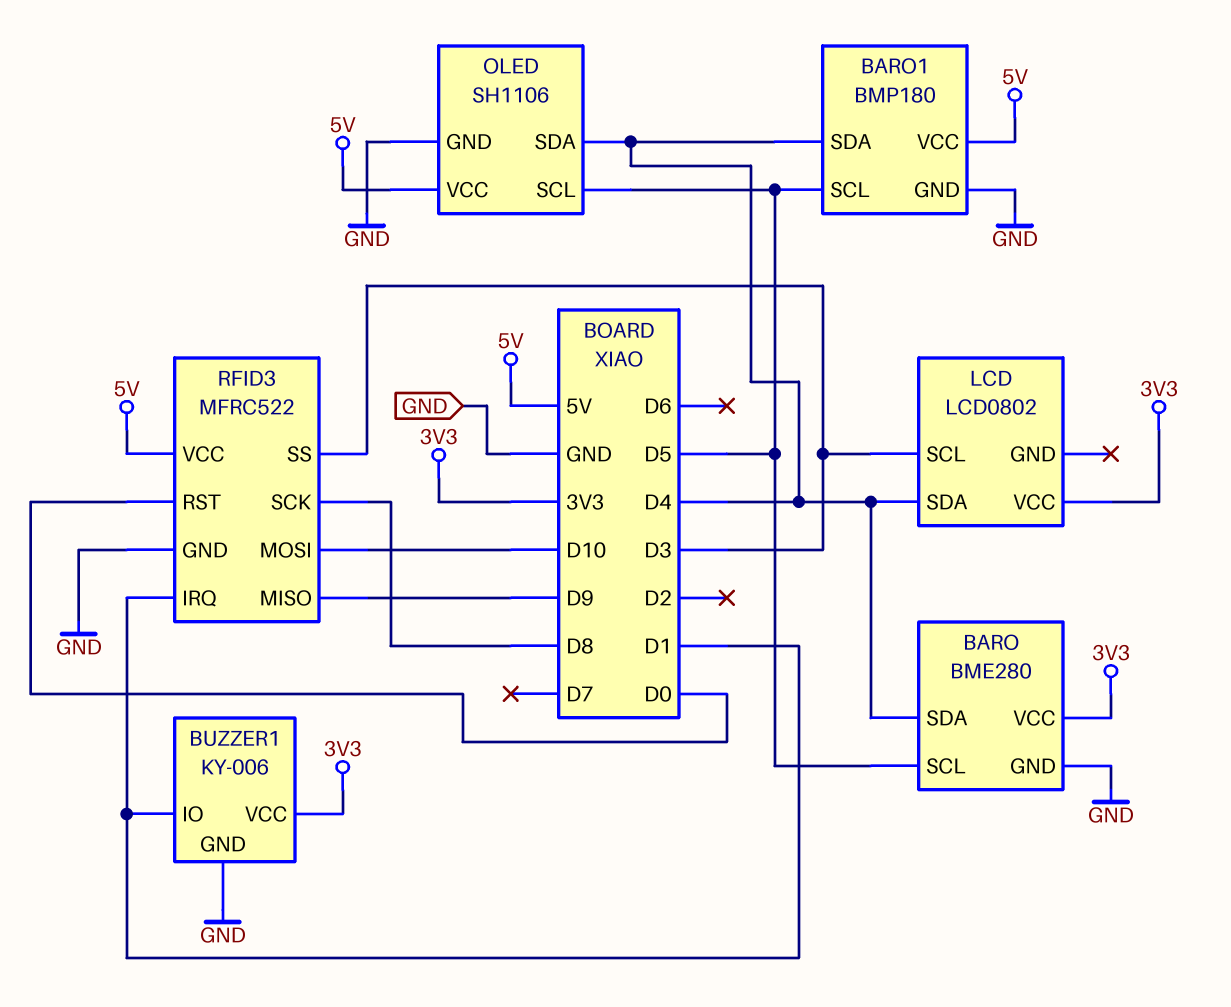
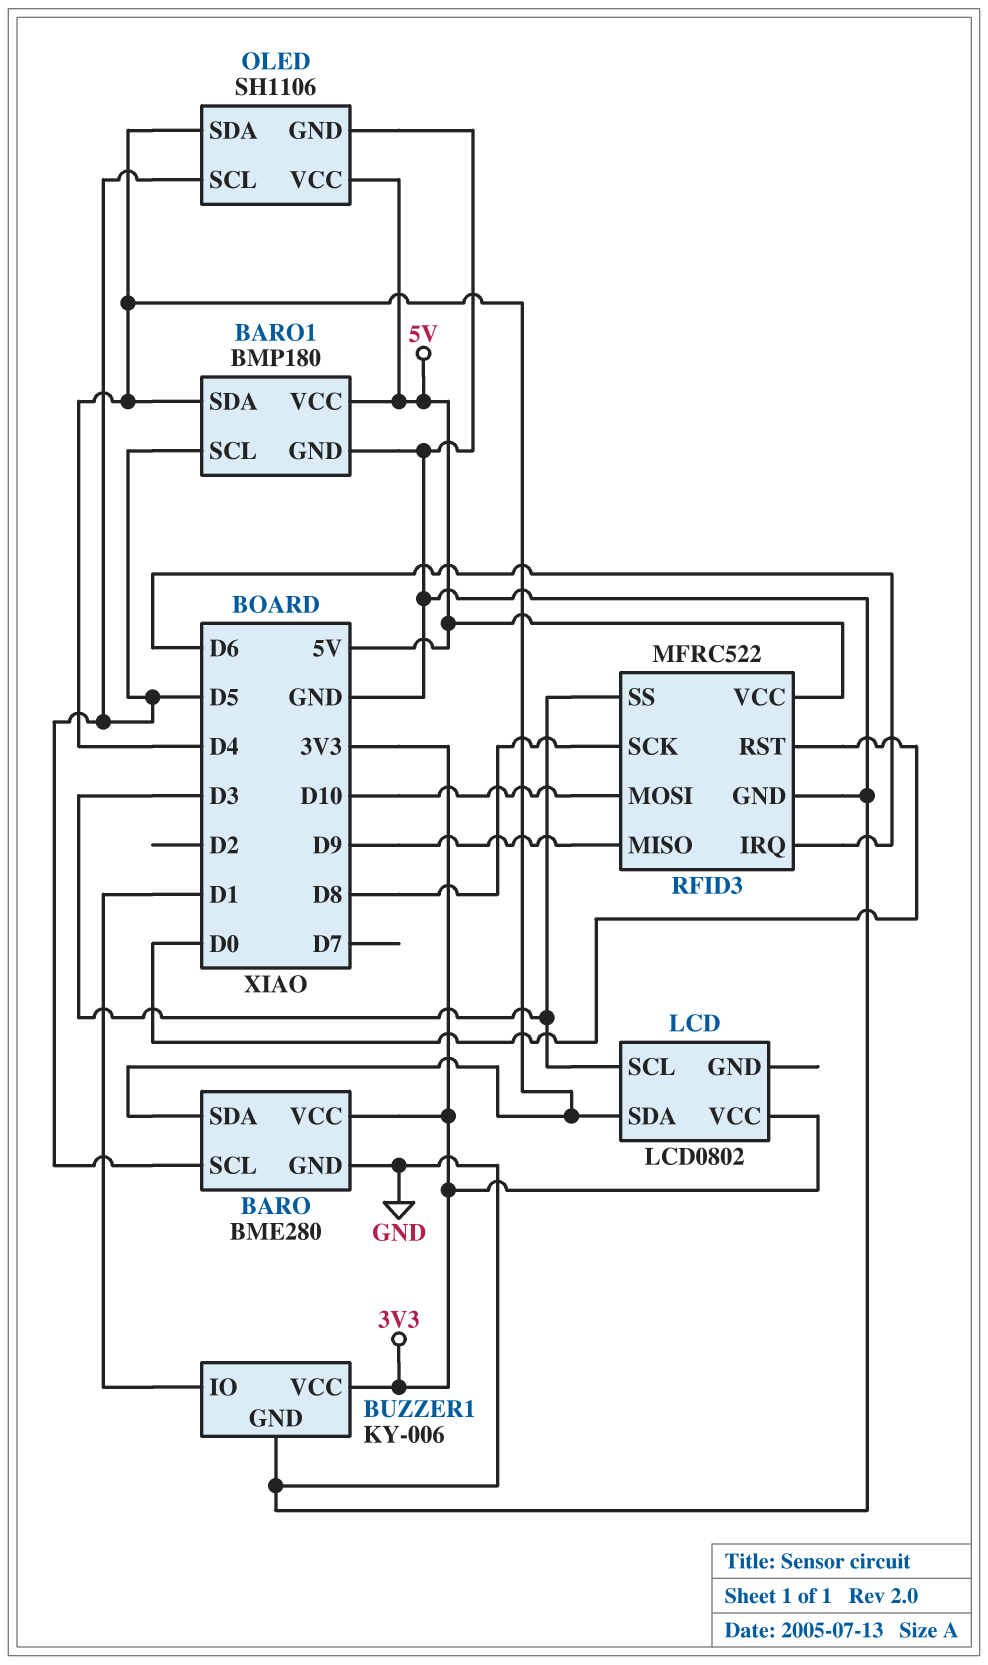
RFID3 pin IRQ: D1 -> D6

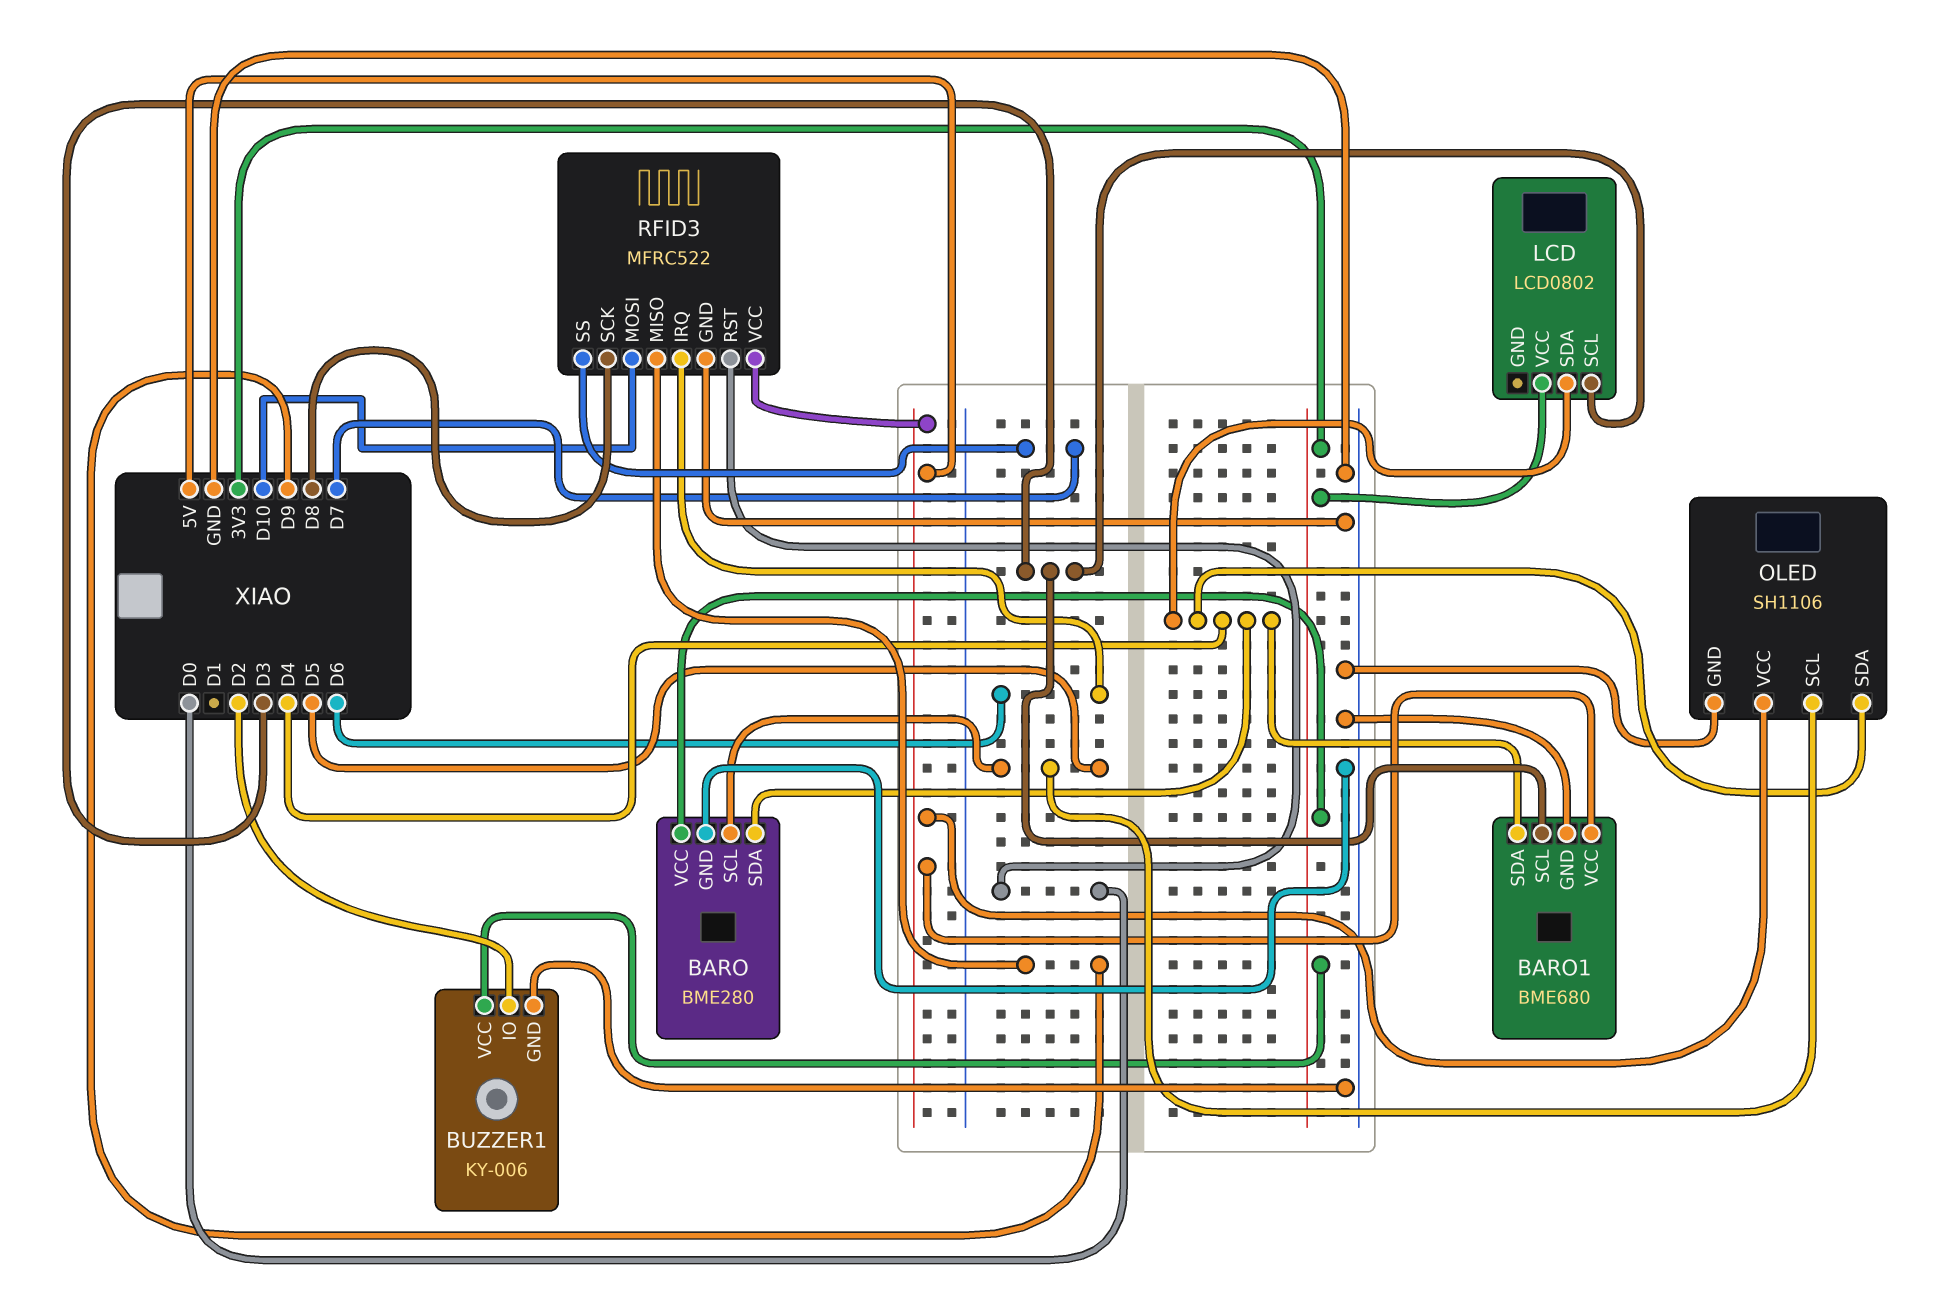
BARO1: BMP180 -> BME680
BARO1 pin SCL: D5 -> D3
BUZZER1 pin IO: D1 -> D2
RFID3 pin SS: D3 -> D7

